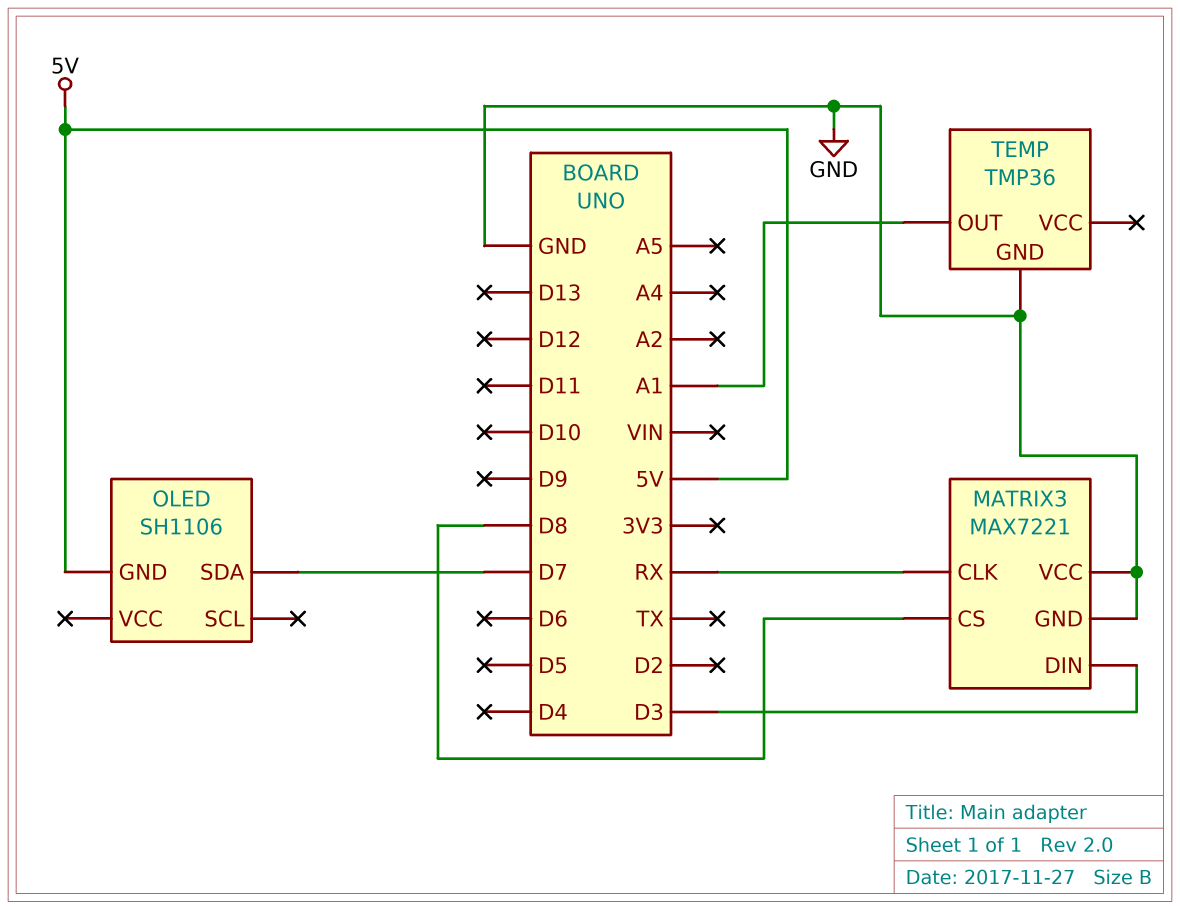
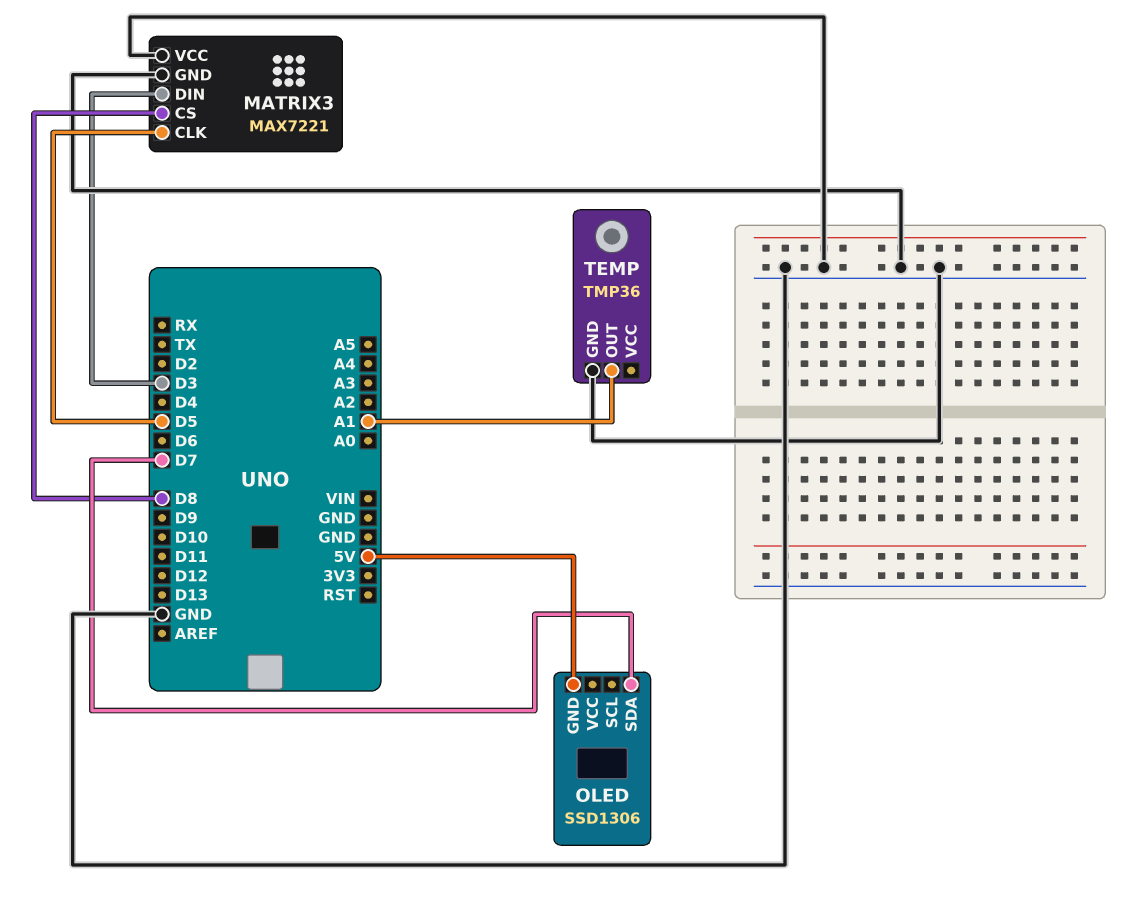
MATRIX3 pin CLK: RX -> D5
OLED: SH1106 -> SSD1306

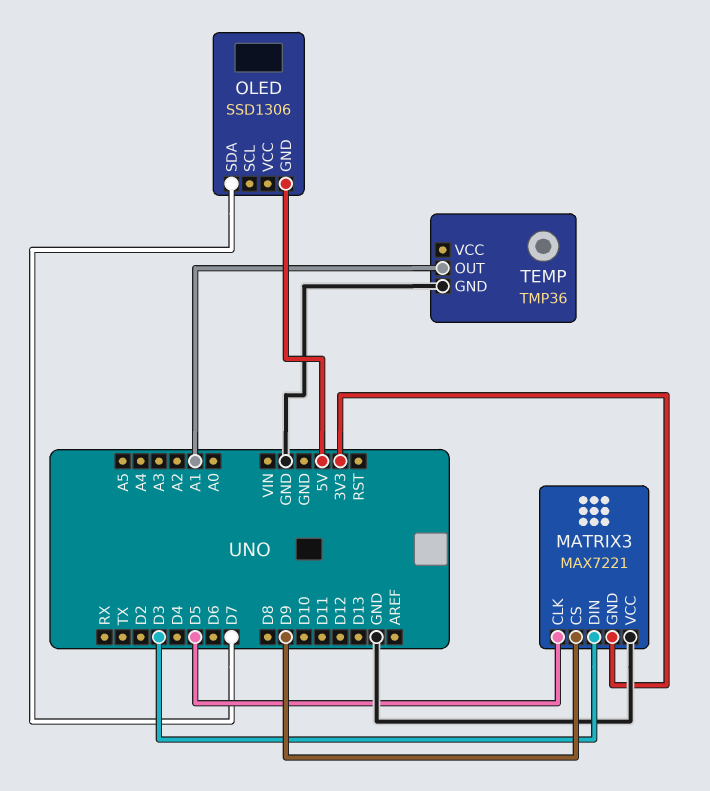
MATRIX3 pin CS: D8 -> D9
MATRIX3 pin GND: GND -> 3V3

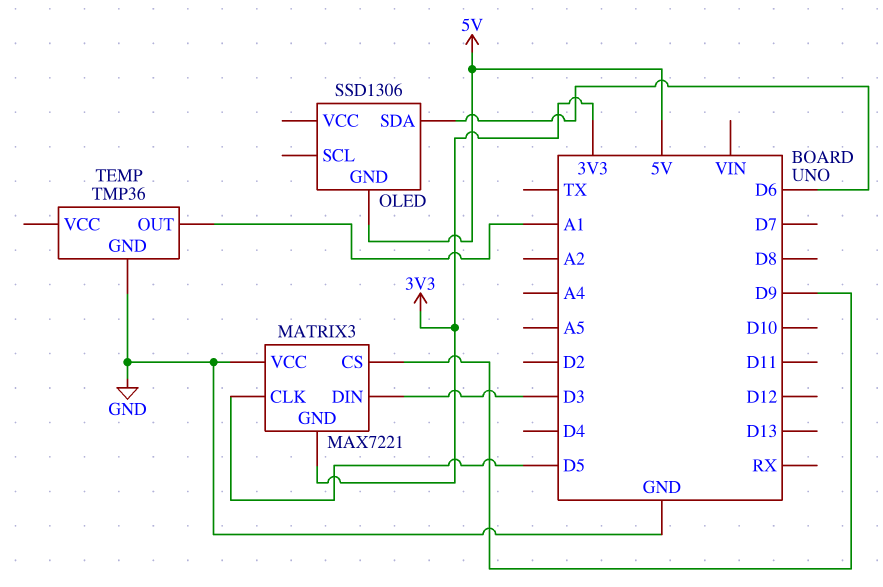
OLED pin SDA: D7 -> D6

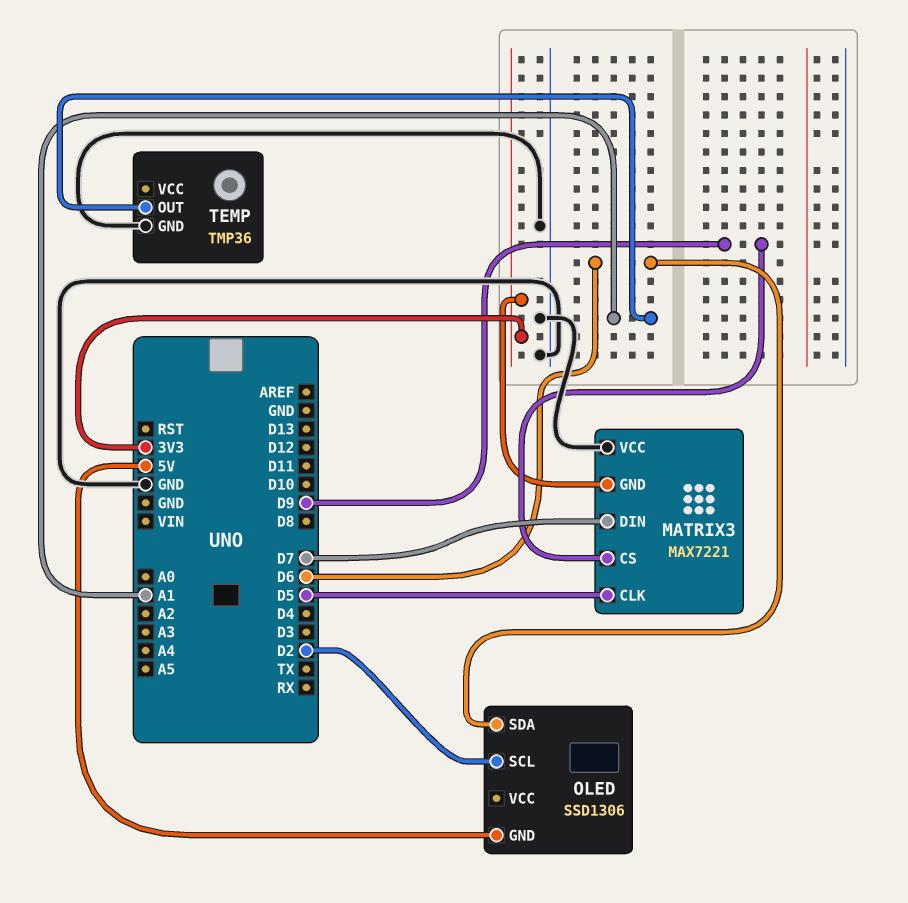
MATRIX3 pin DIN: D3 -> D7
OLED pin SCL: none -> D2

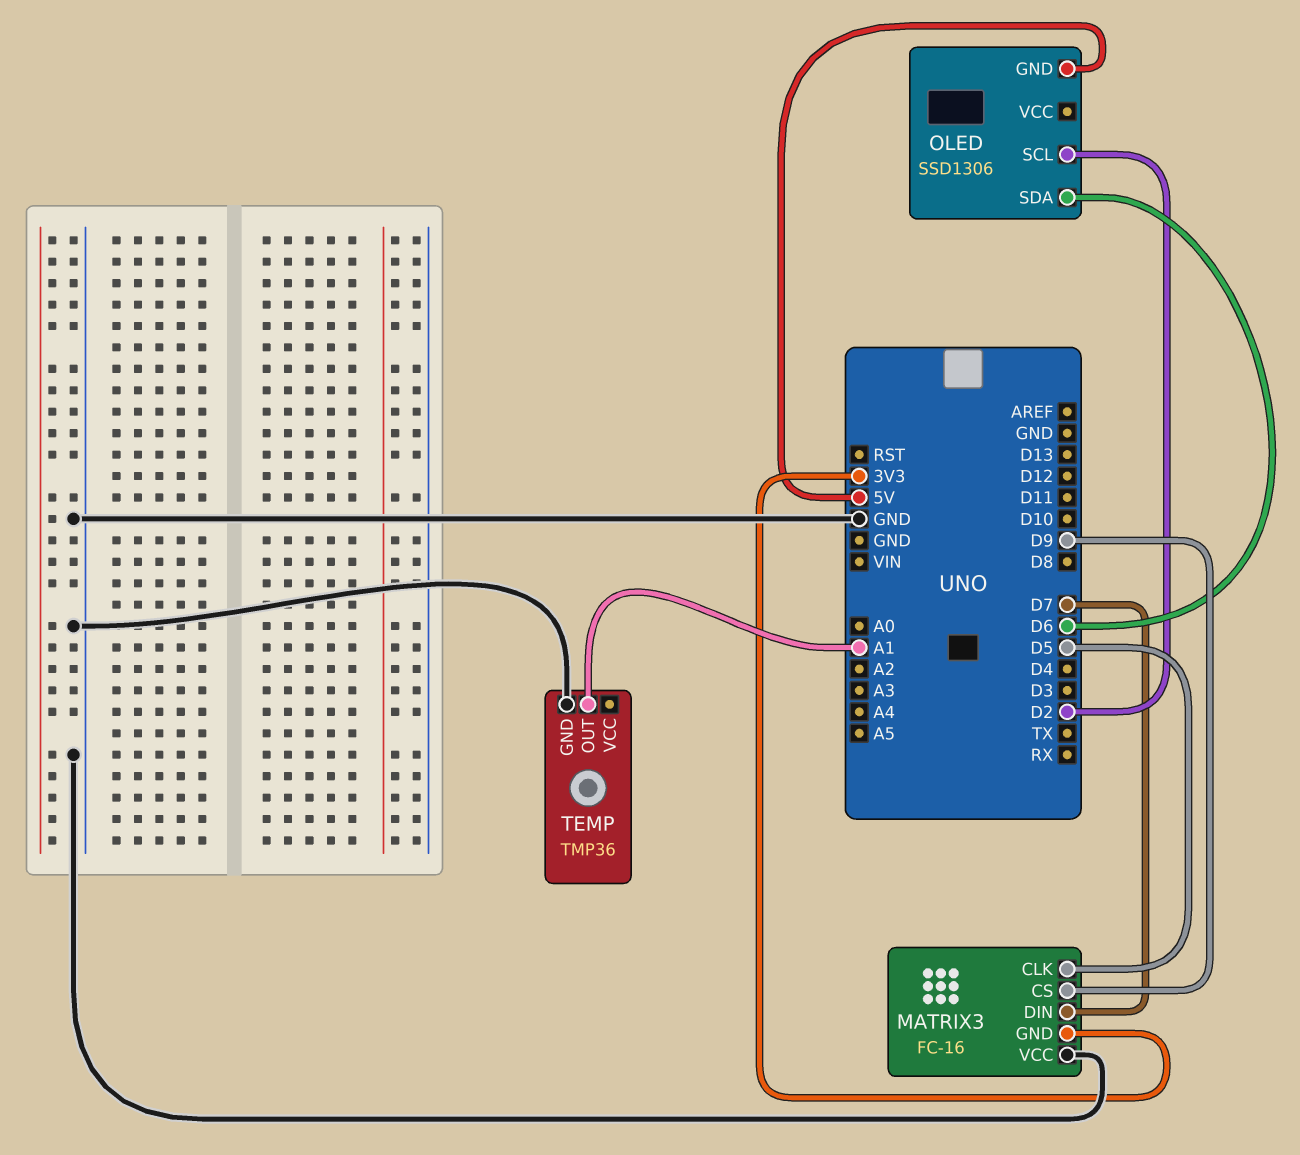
MATRIX3: MAX7221 -> FC-16

